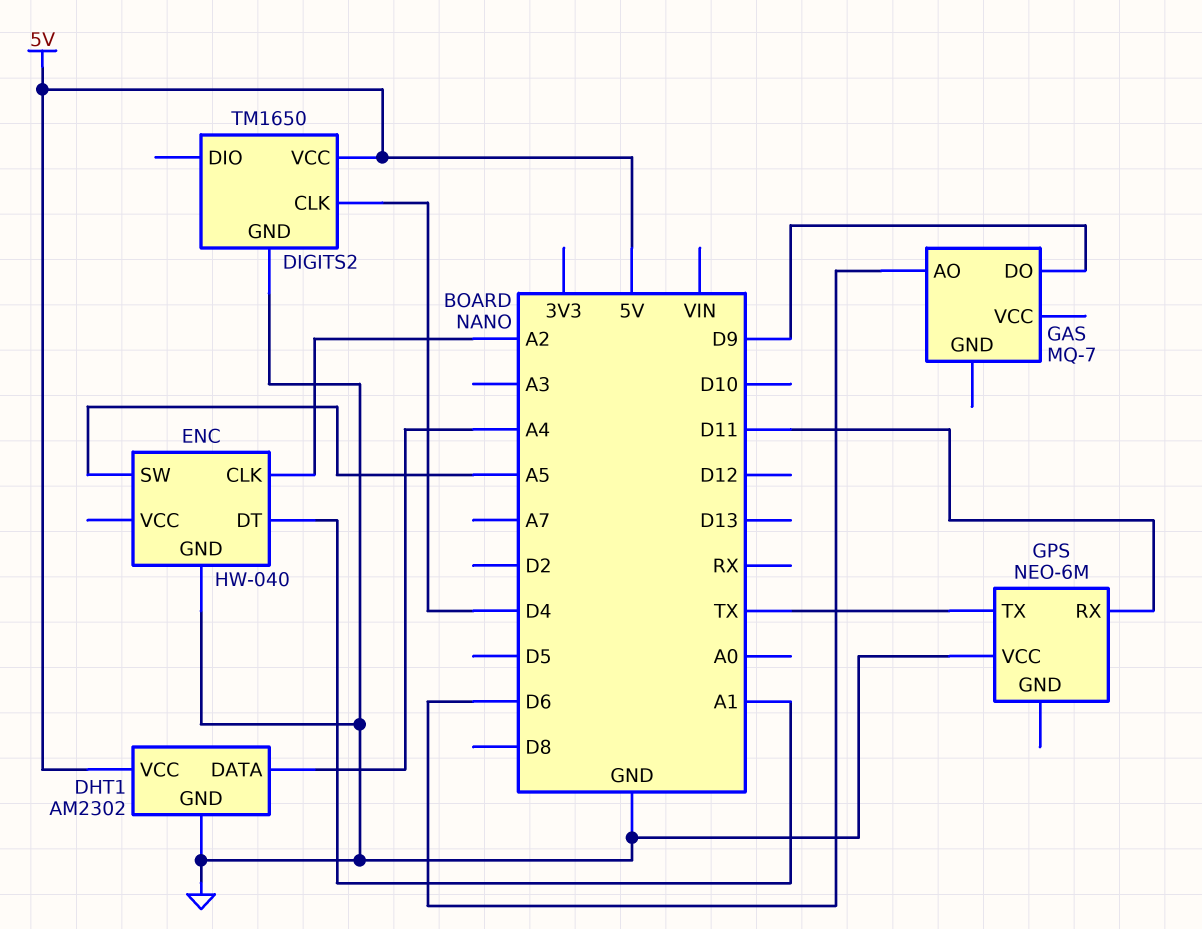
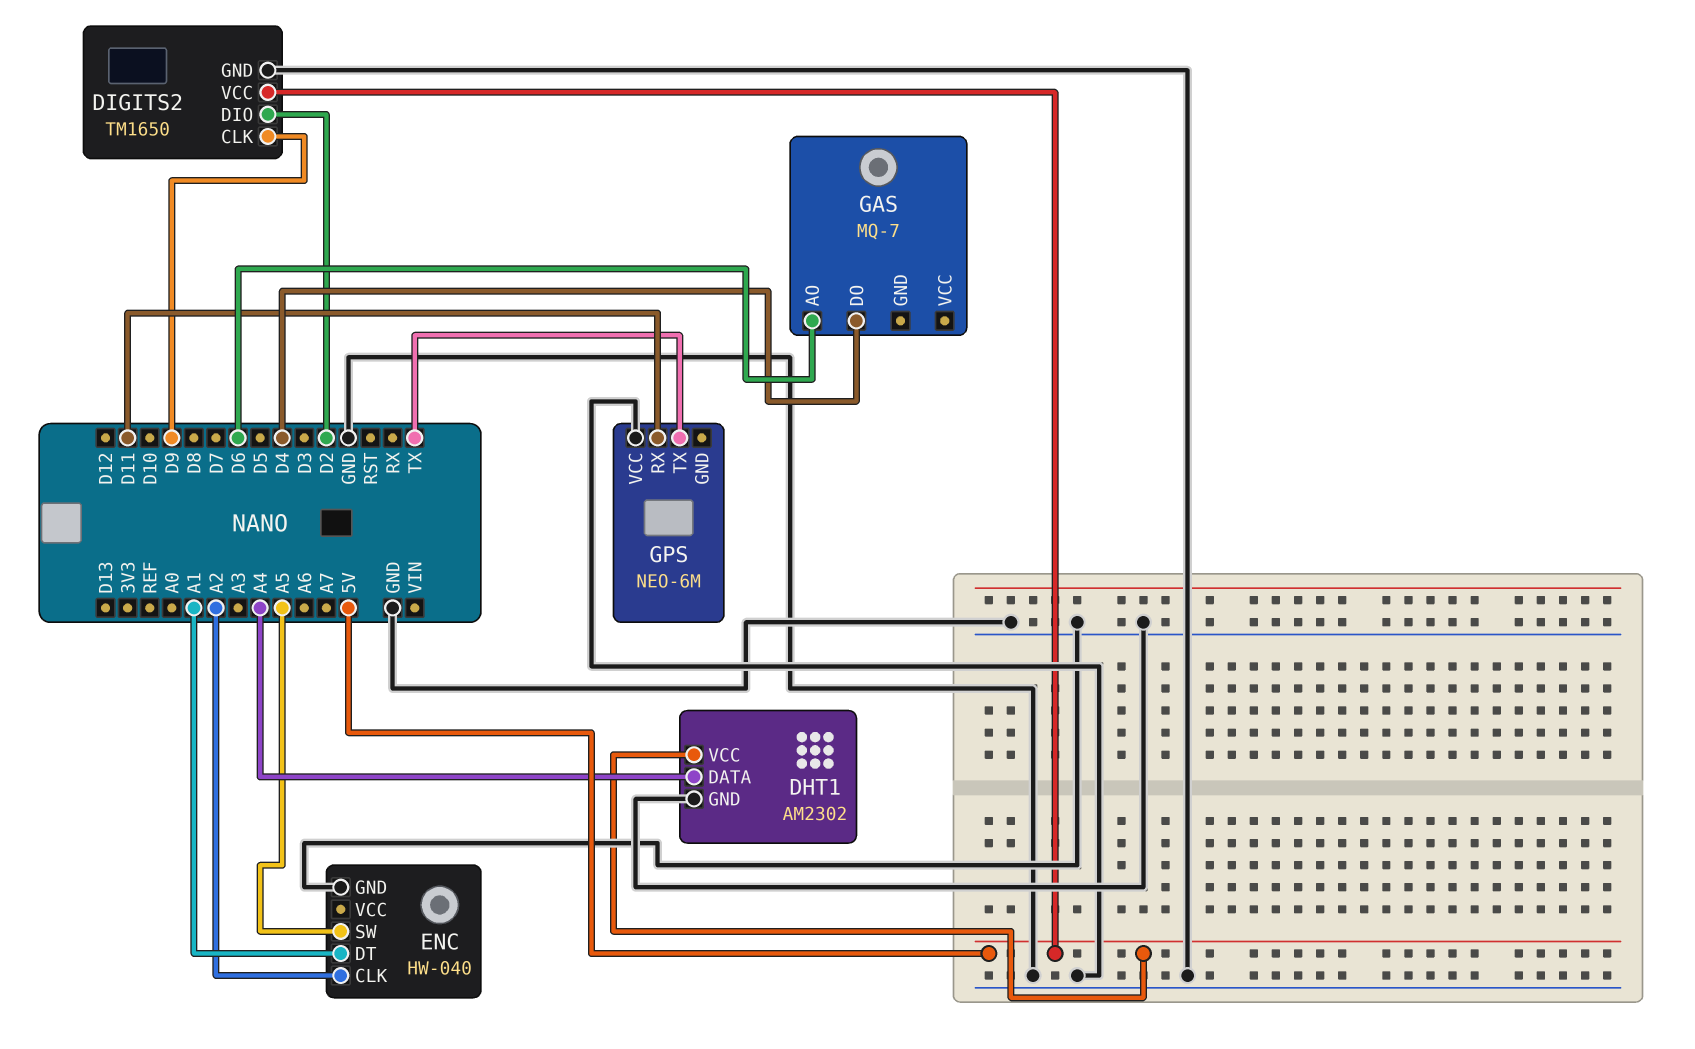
DIGITS2 pin CLK: D4 -> D9
DIGITS2 pin DIO: none -> D2
GAS pin DO: D9 -> D4

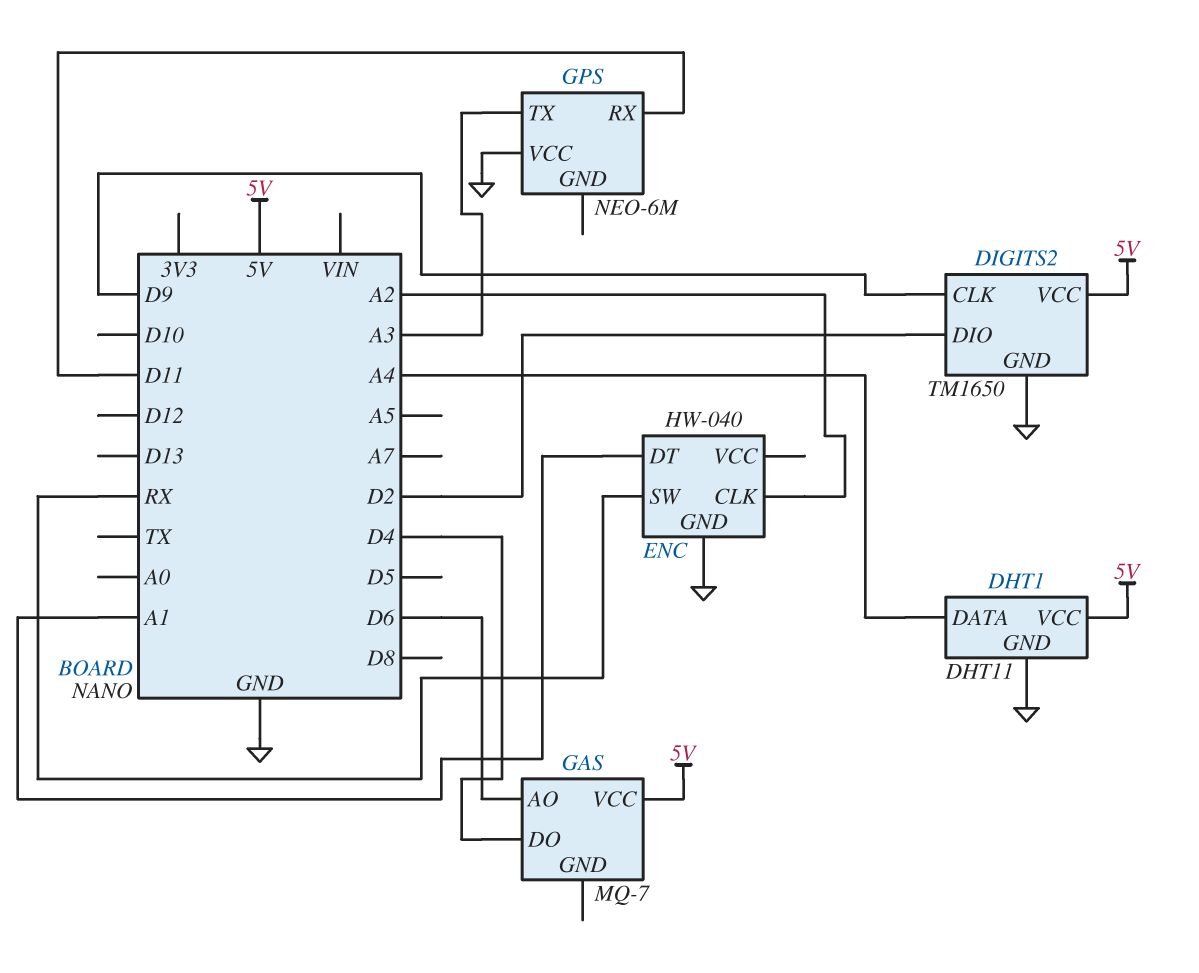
DHT1: AM2302 -> DHT11
ENC pin SW: A5 -> RX
GAS pin VCC: none -> 5V
GPS pin TX: TX -> A3

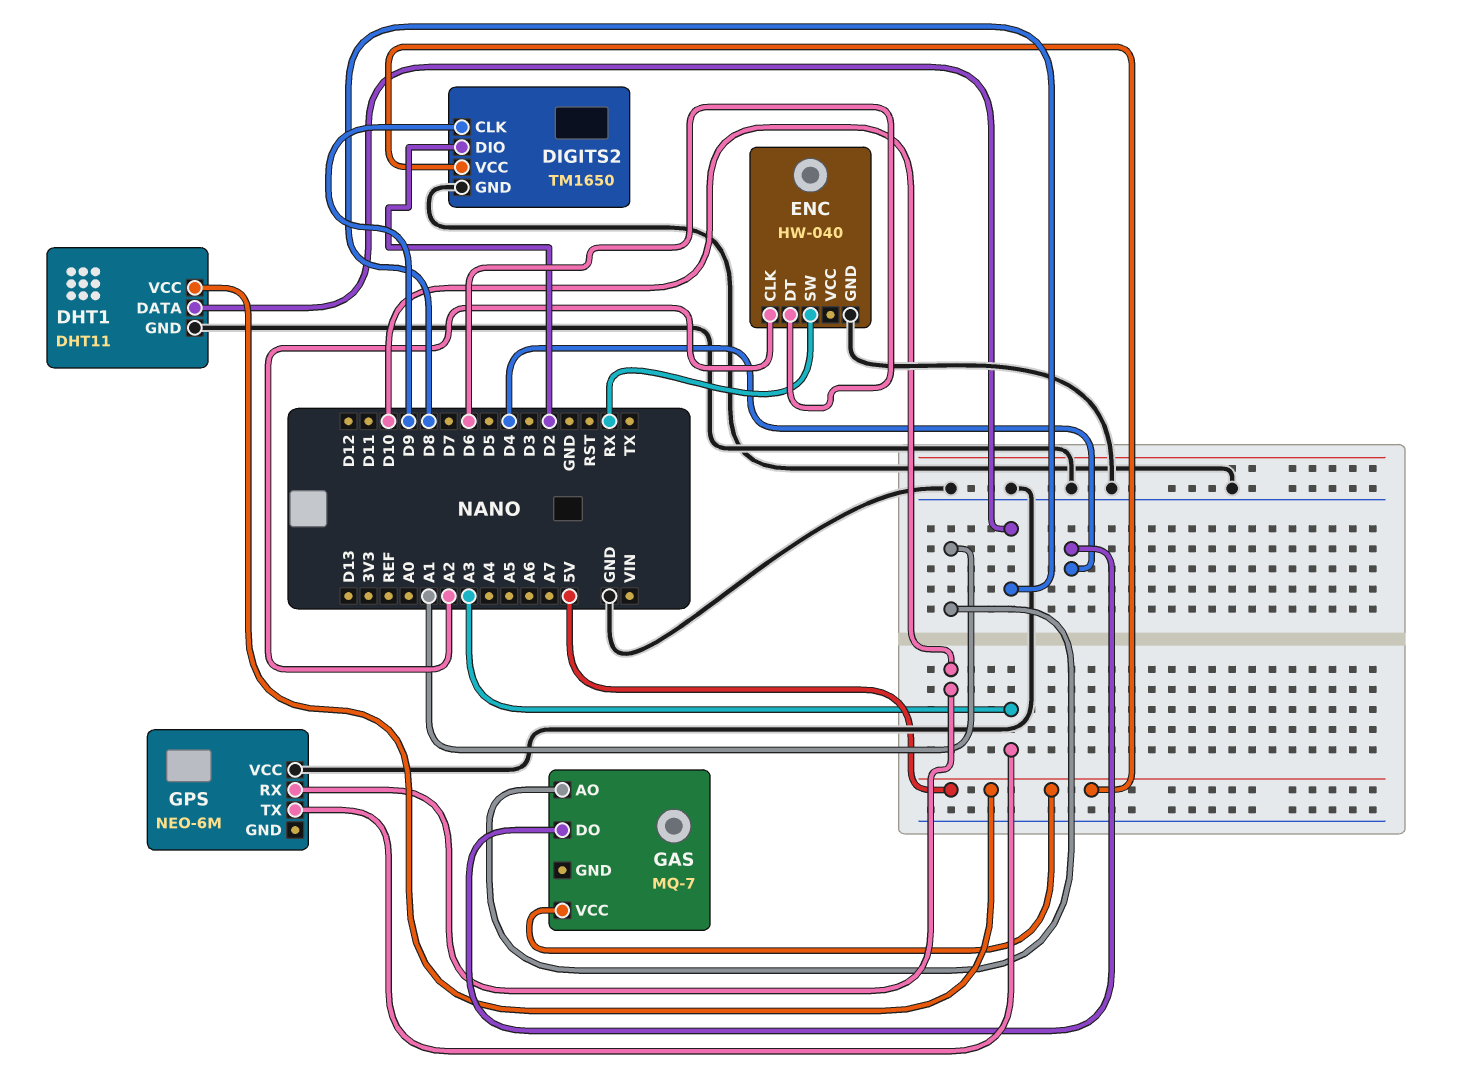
DHT1 pin DATA: A4 -> D8
ENC pin DT: A1 -> D6
GAS pin AO: D6 -> A1
GPS pin RX: D11 -> D10

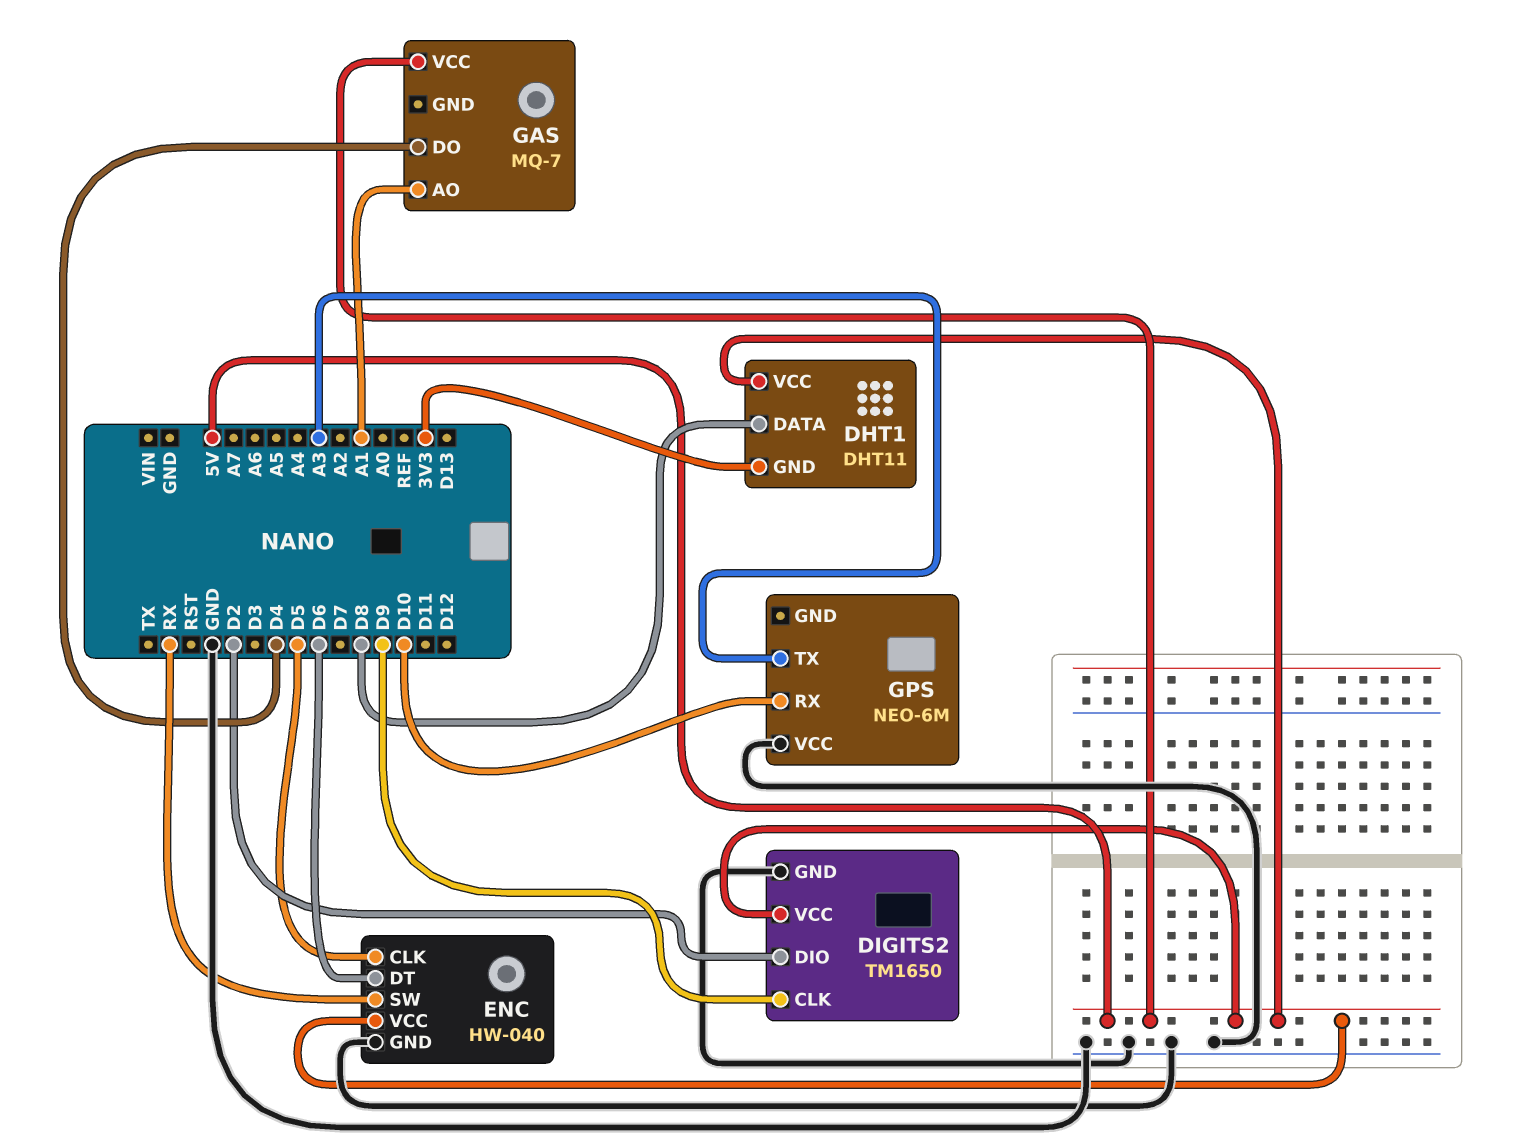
DHT1 pin GND: GND -> 3V3
ENC pin CLK: A2 -> D5
ENC pin VCC: none -> 5V

